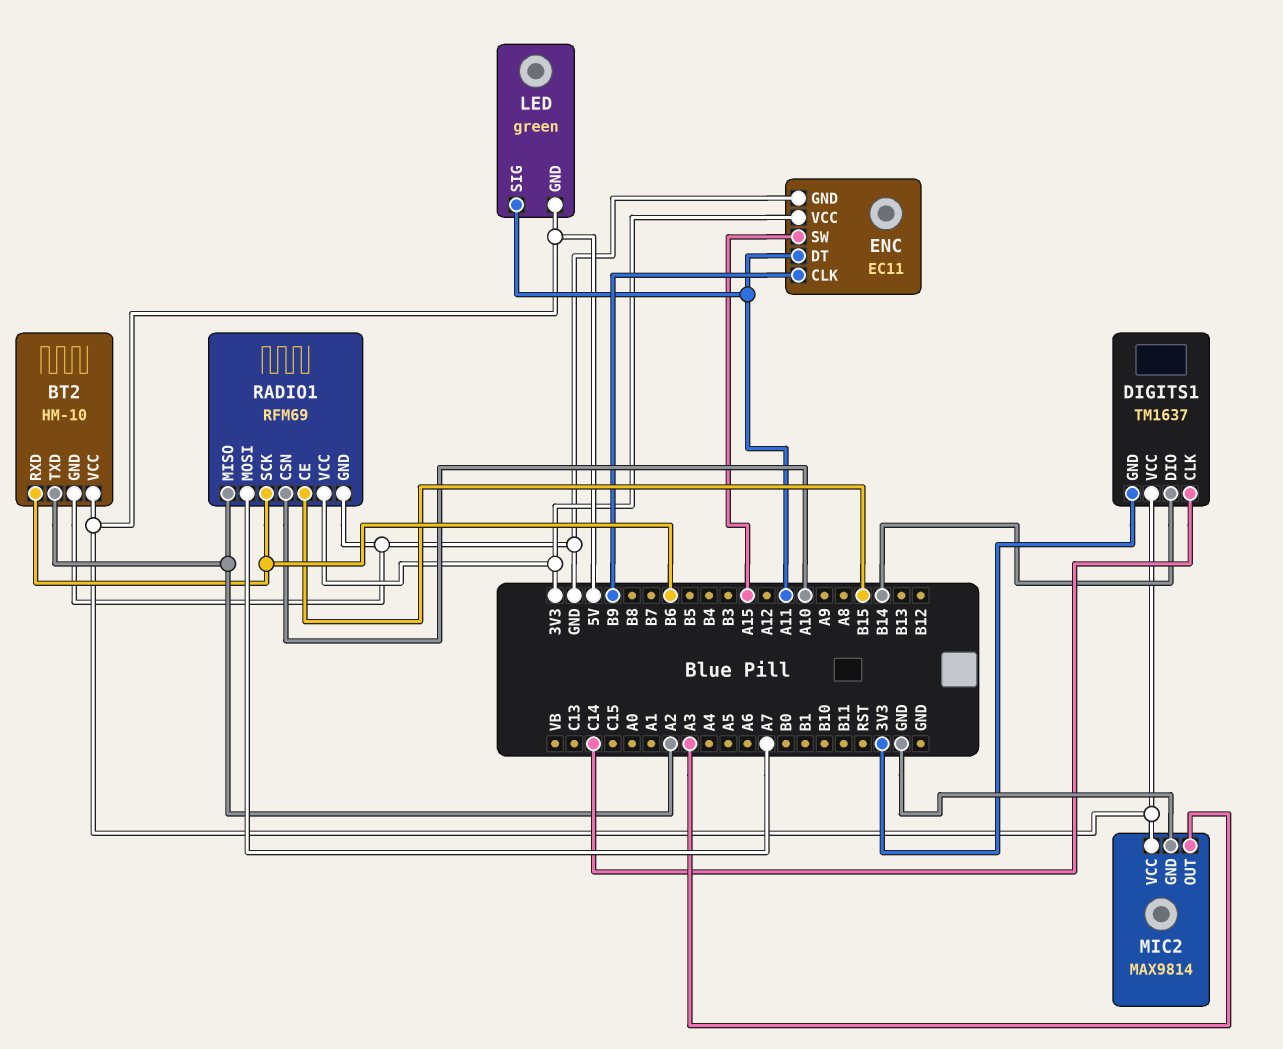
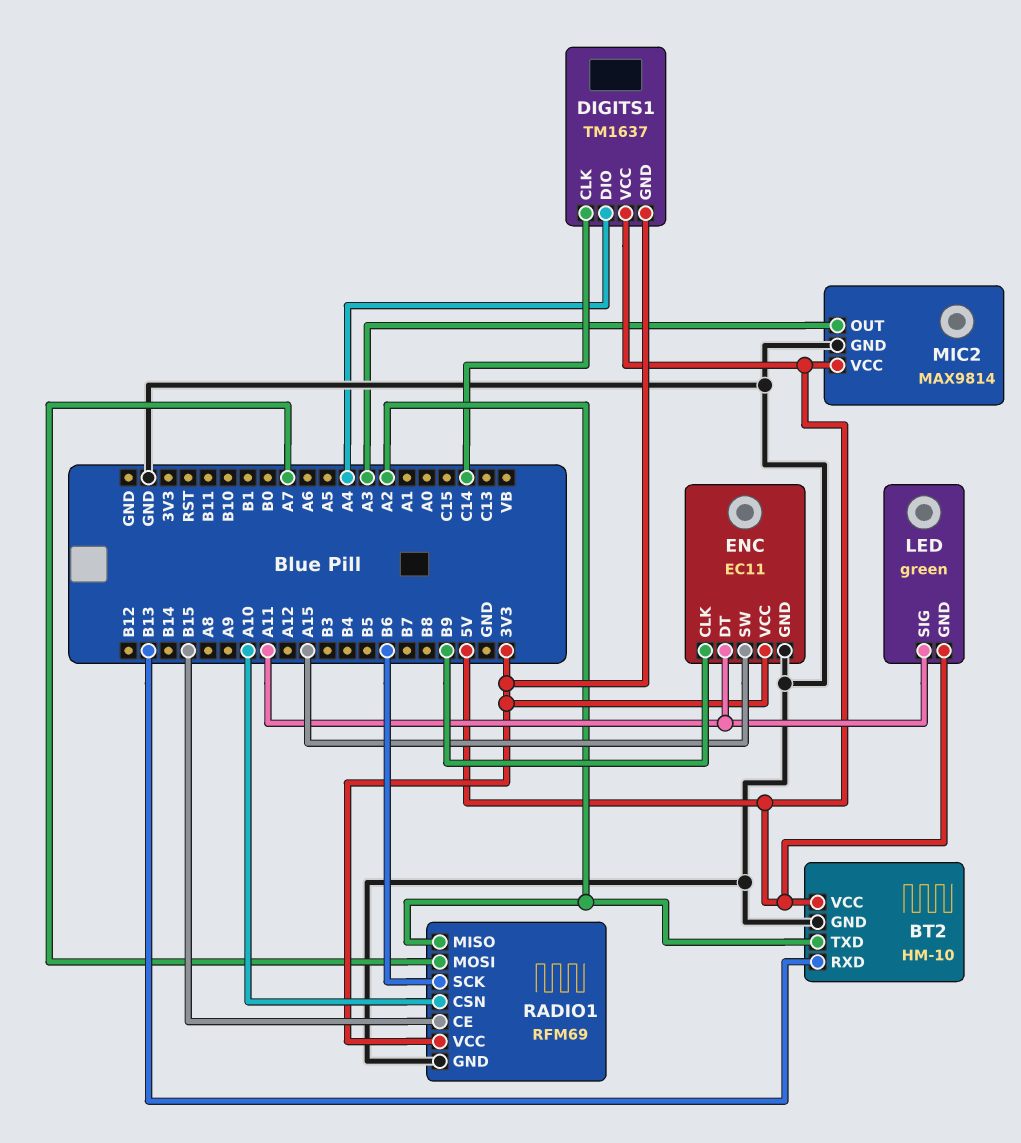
BT2 pin RXD: B6 -> B13
DIGITS1 pin DIO: B14 -> A4

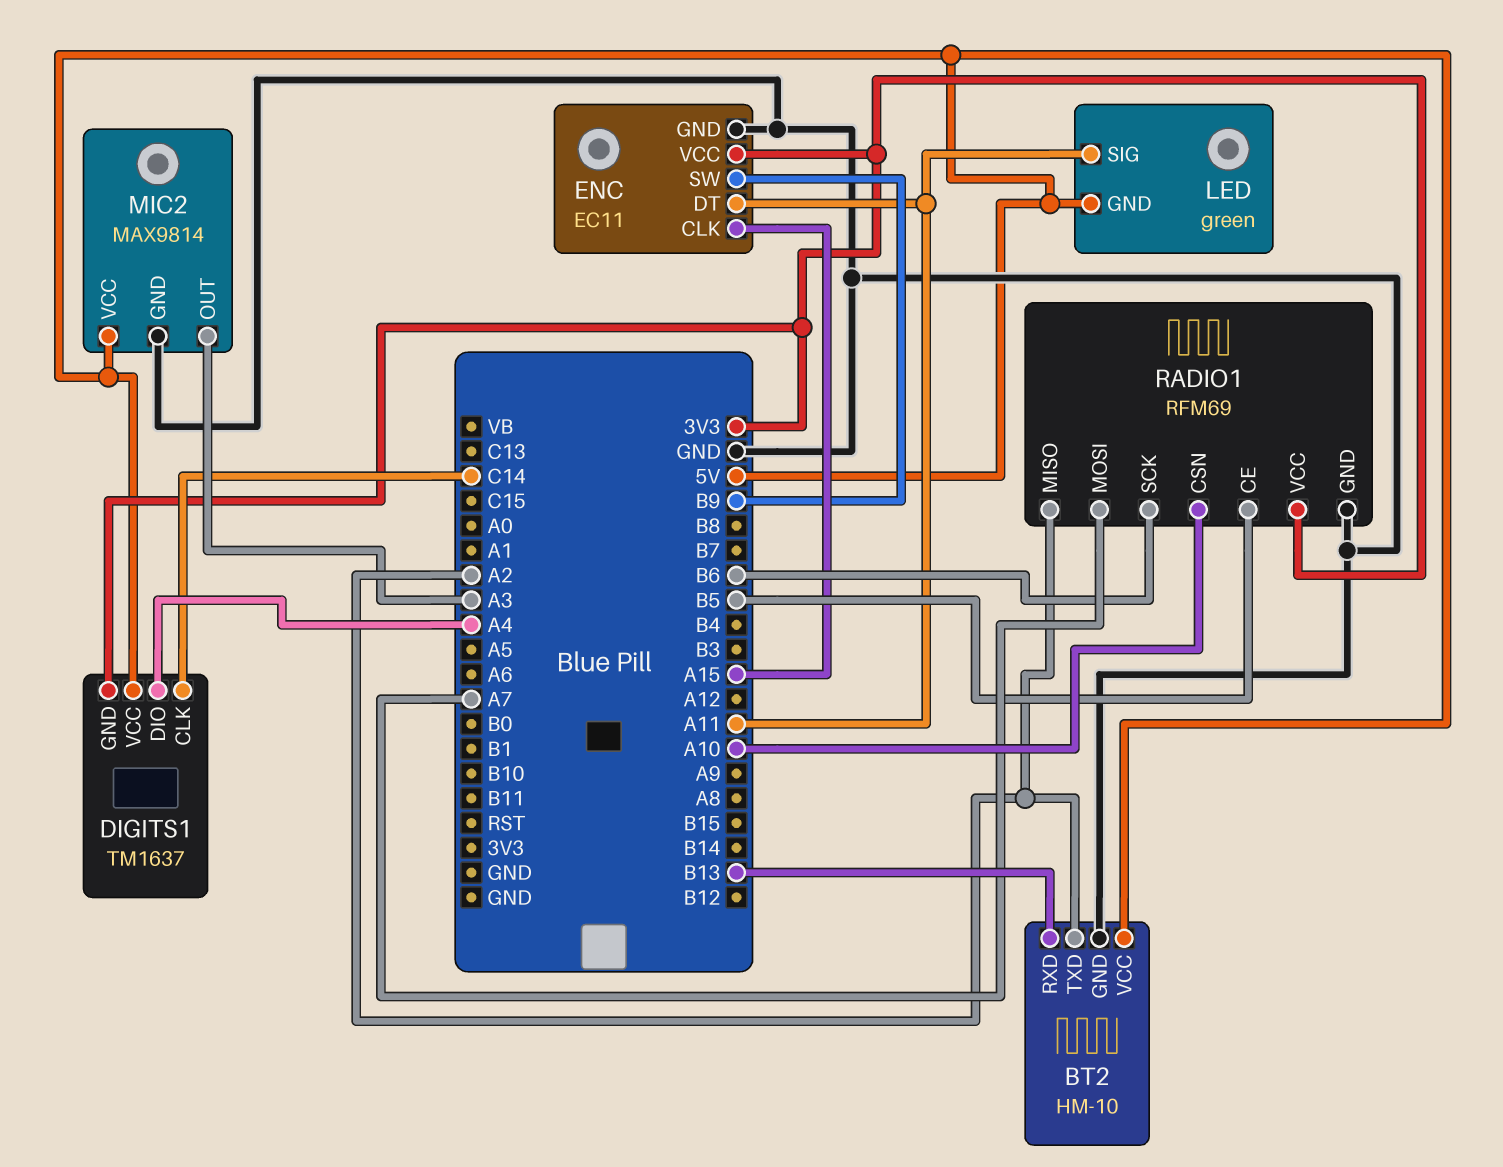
ENC pin CLK: B9 -> A15
ENC pin SW: A15 -> B9
RADIO1 pin CE: B15 -> B5

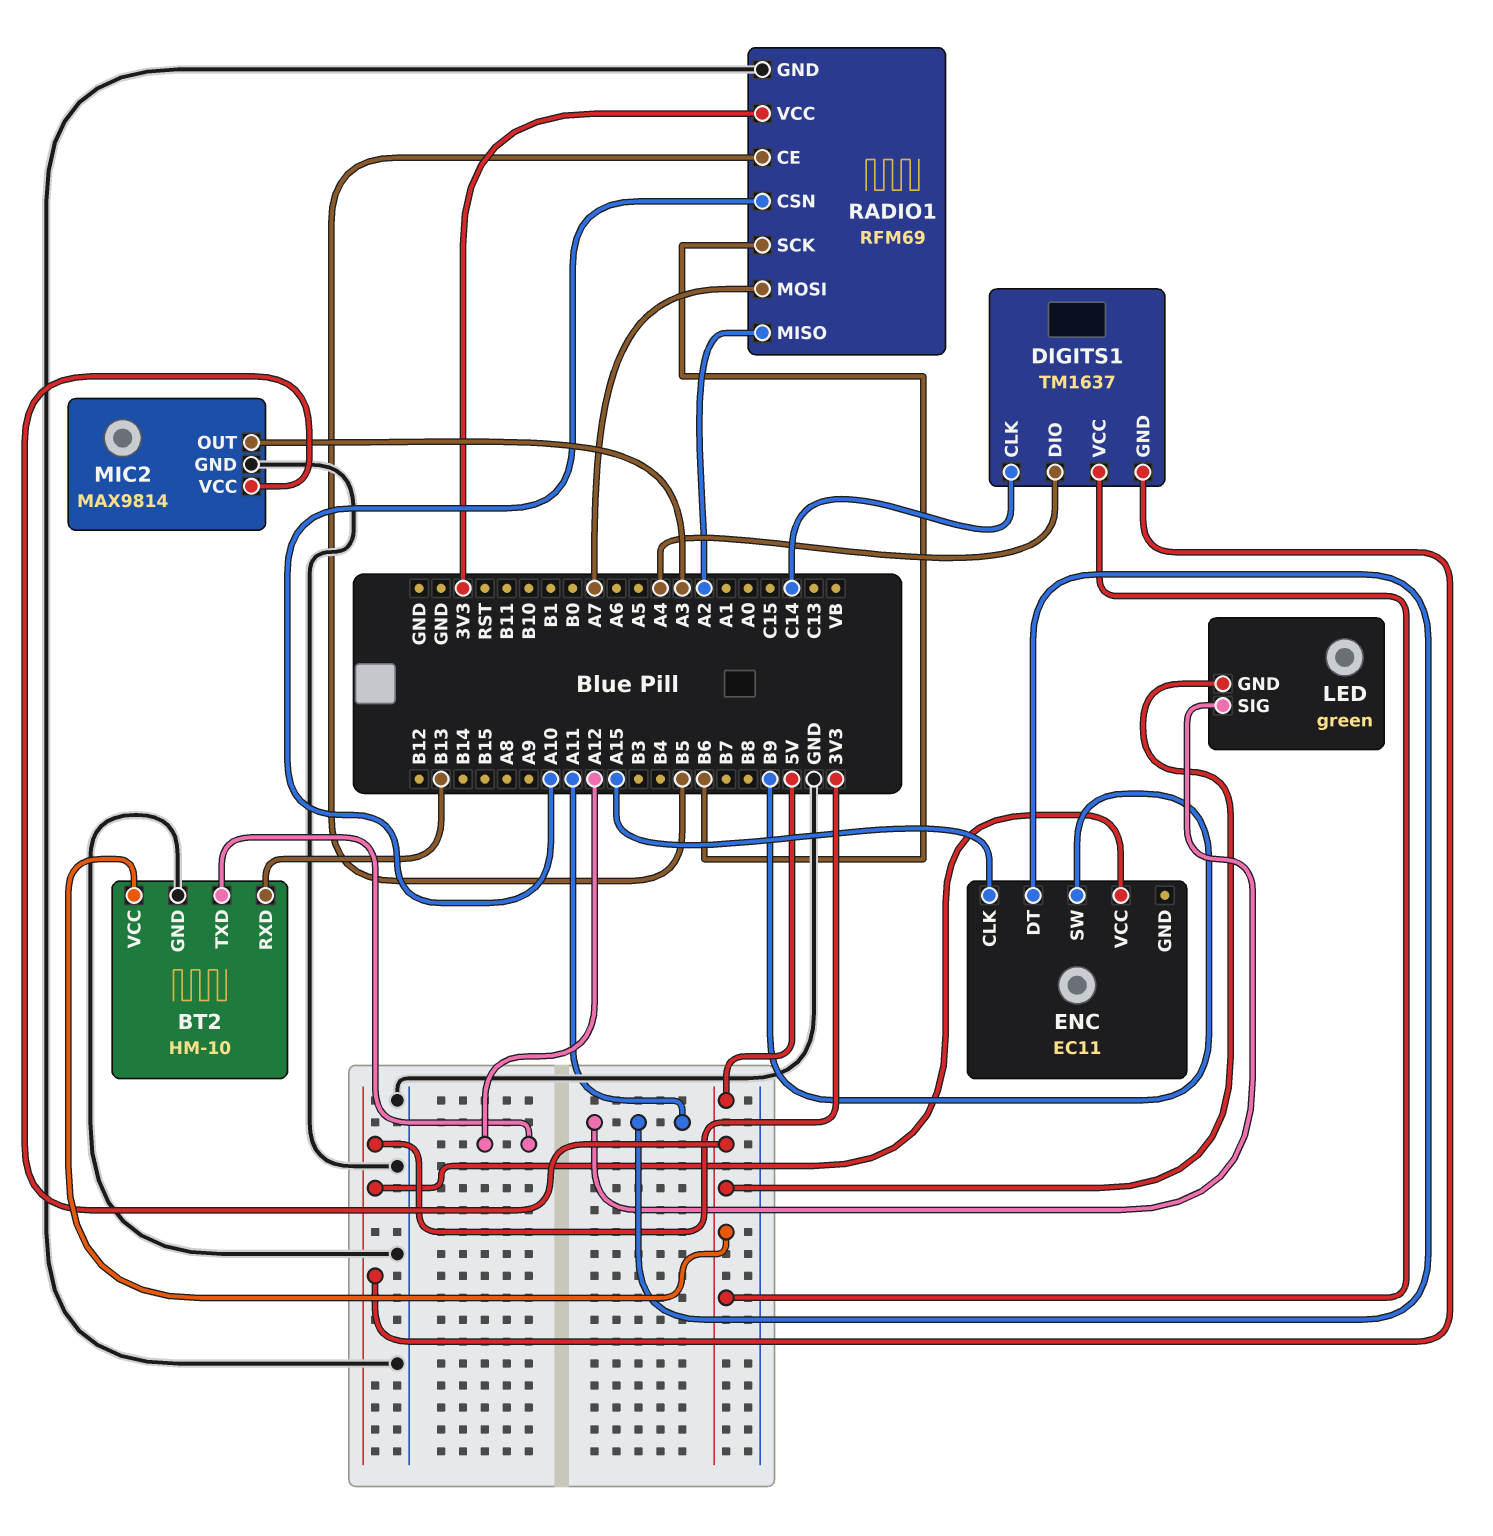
BT2 pin TXD: A2 -> A12
ENC pin GND: GND -> none

